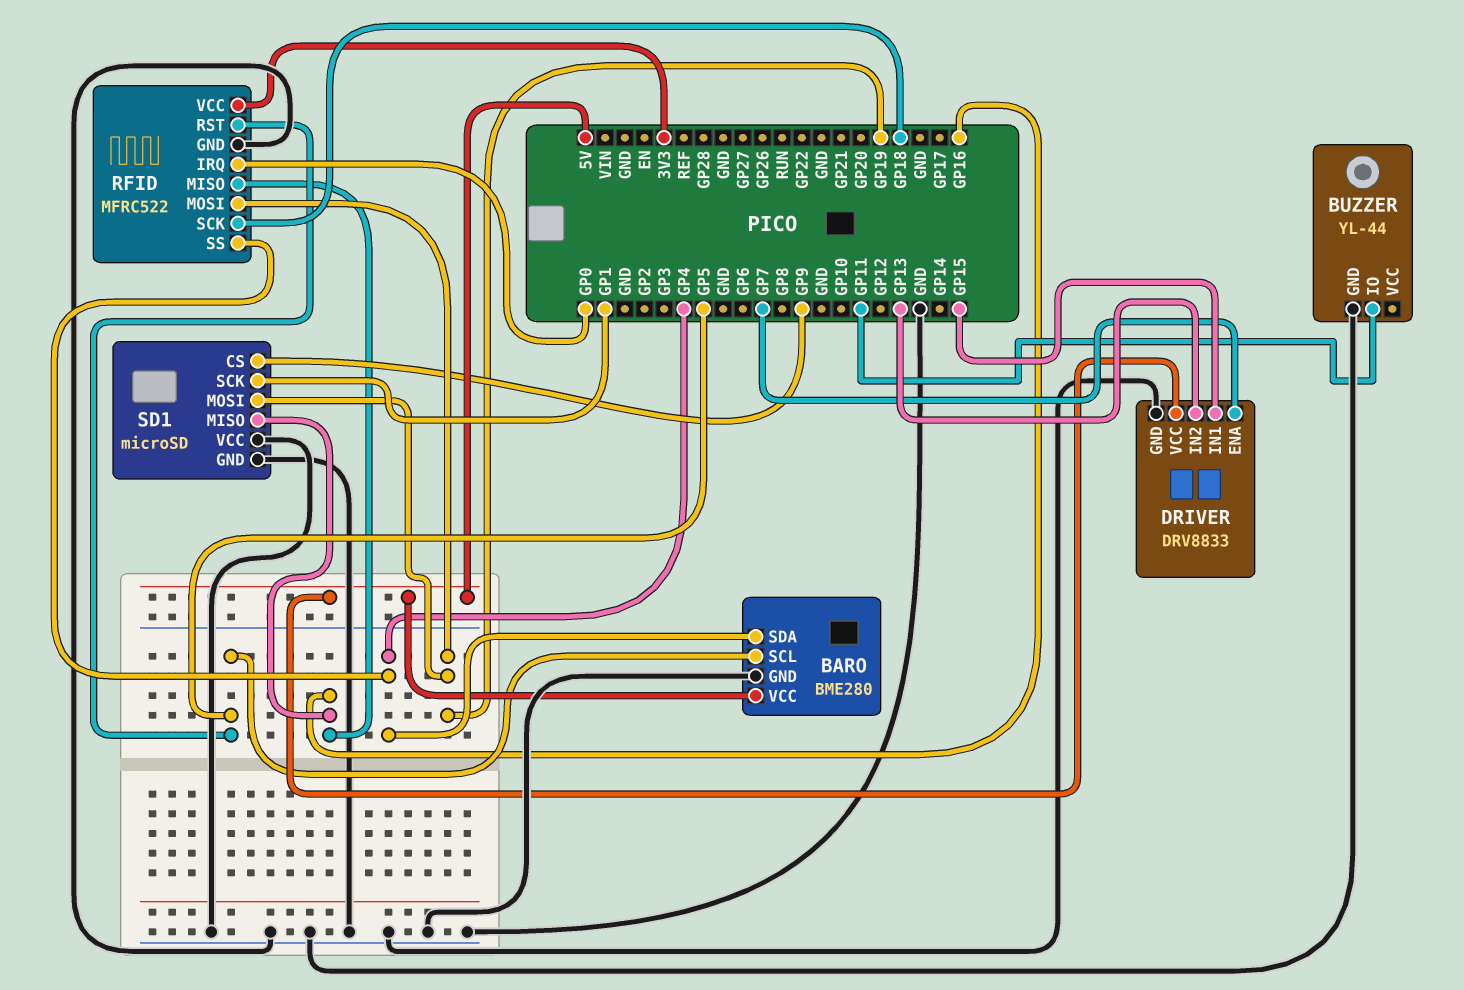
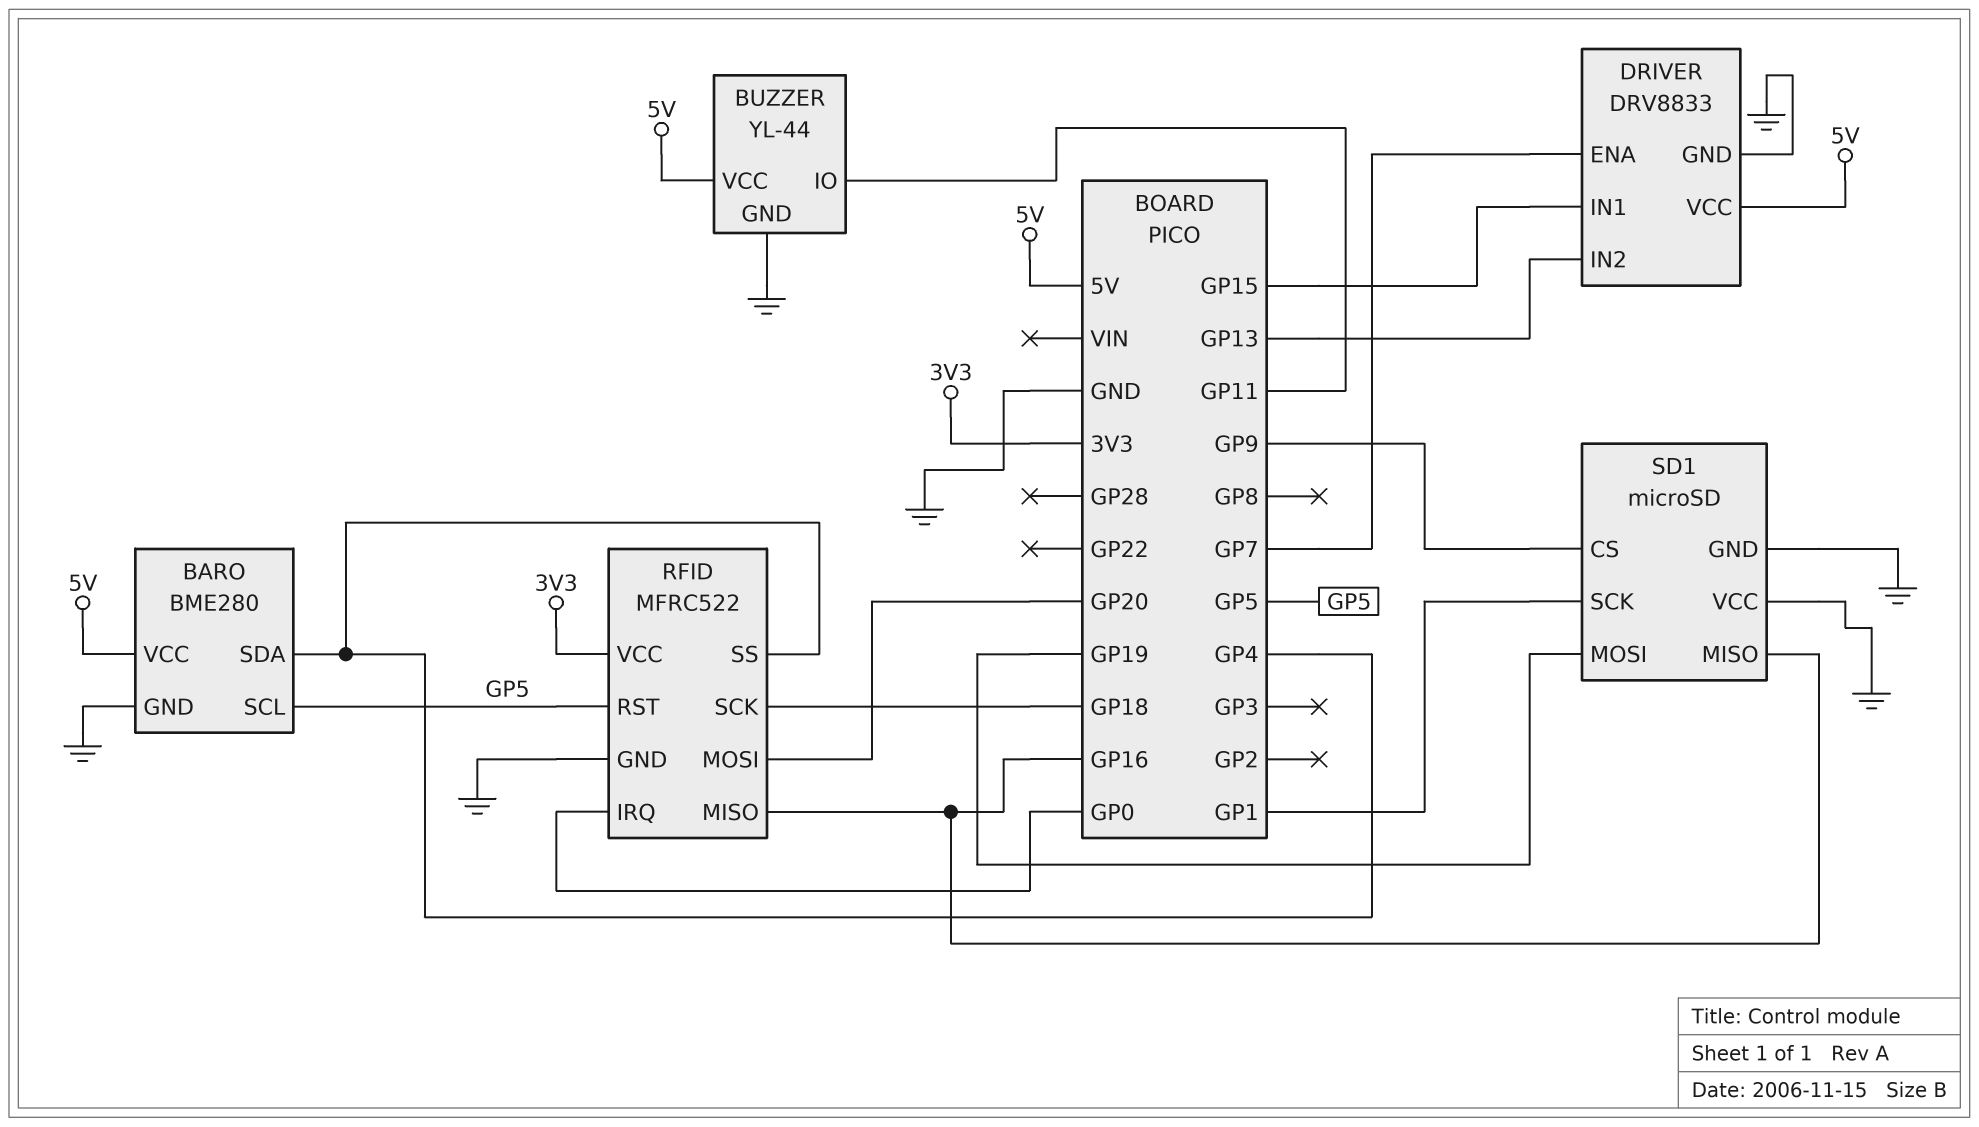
BUZZER pin VCC: none -> 5V
RFID pin MOSI: GP19 -> GP20

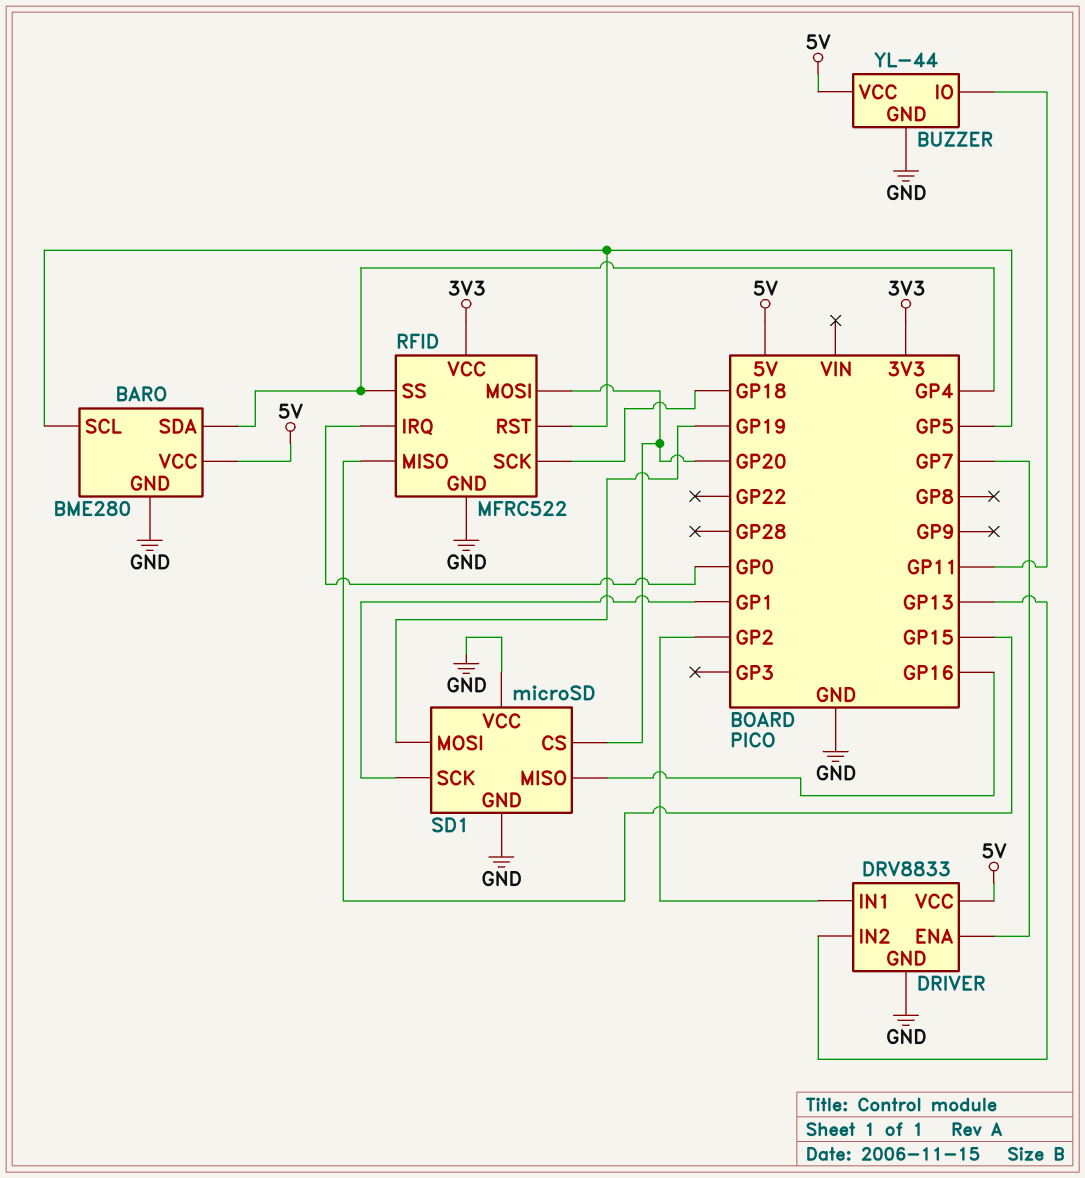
DRIVER pin IN1: GP15 -> GP2
RFID pin MISO: GP16 -> GP15
SD1 pin CS: GP9 -> GP20

